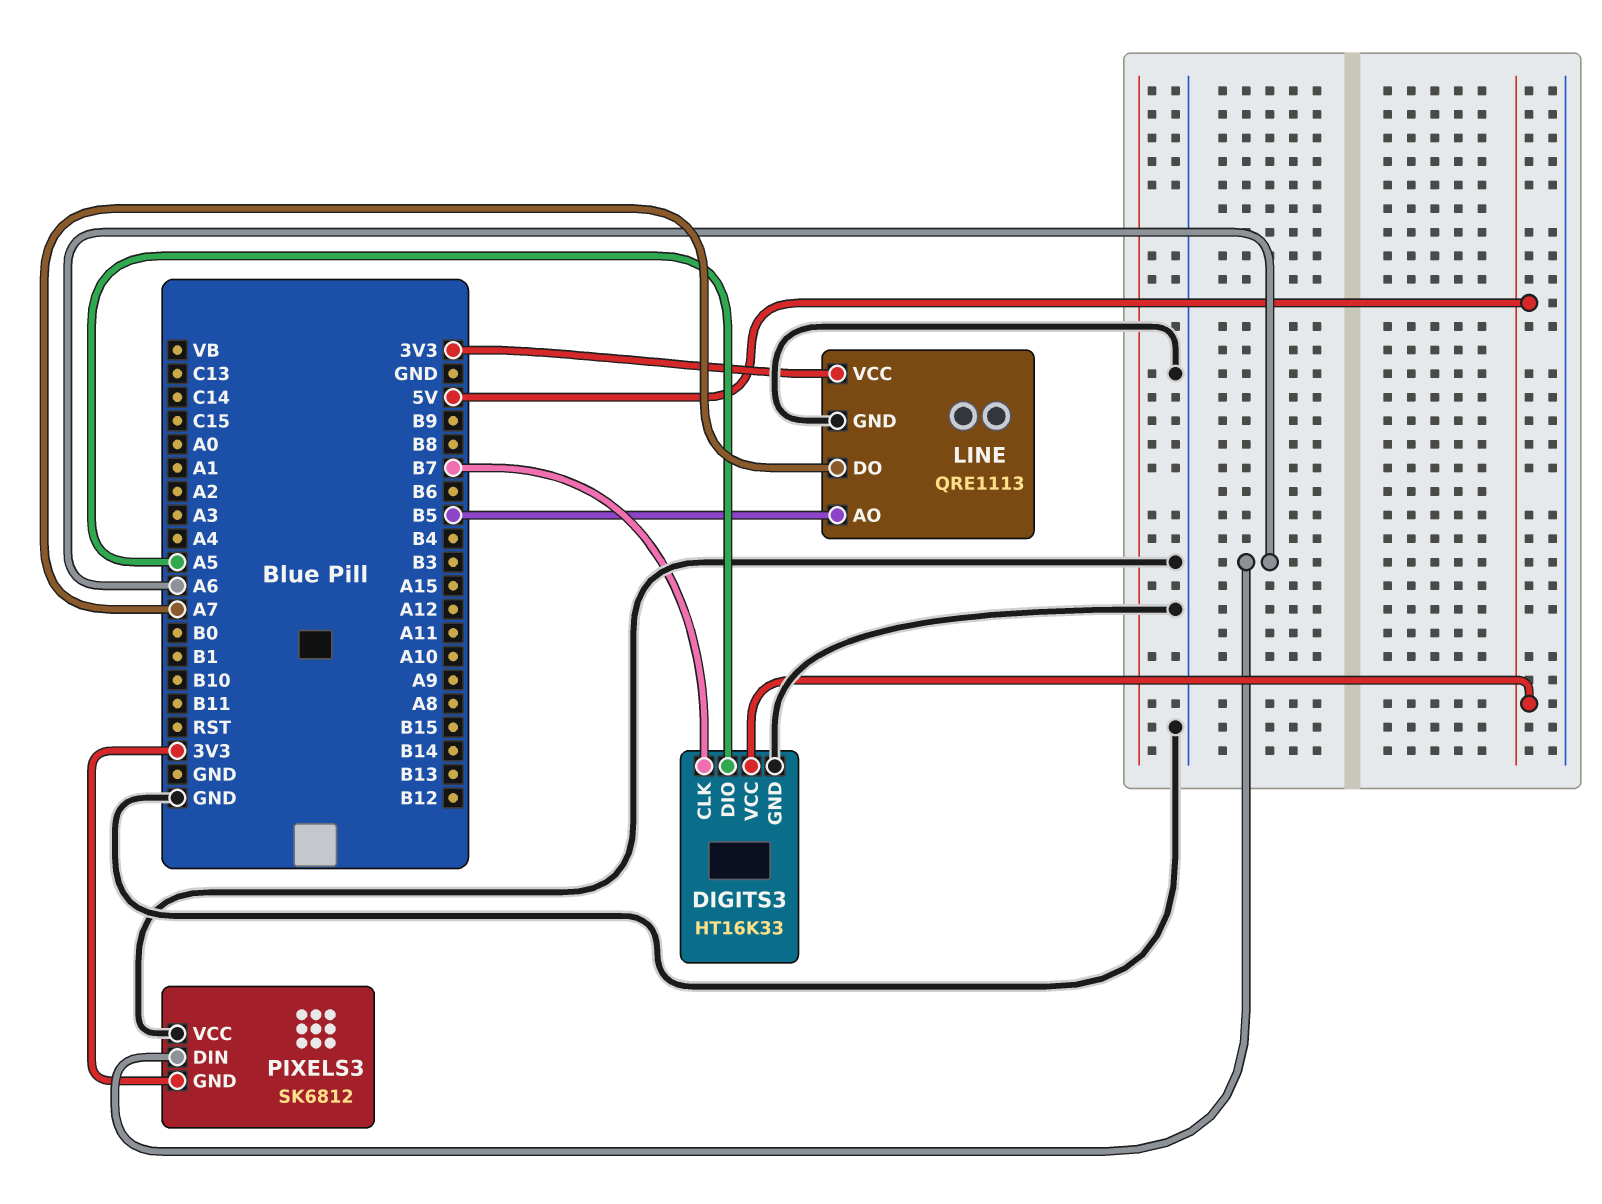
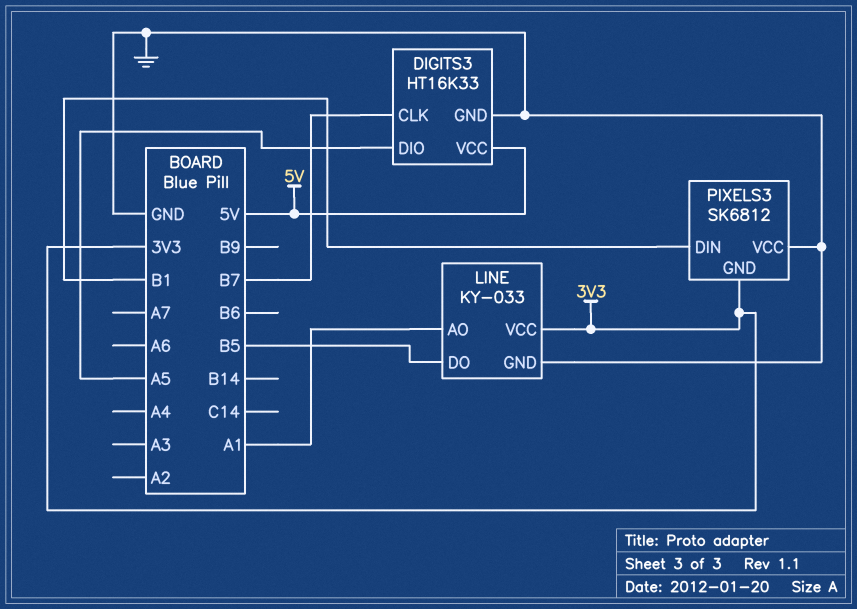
LINE: QRE1113 -> KY-033
LINE pin AO: B5 -> A1
LINE pin DO: A7 -> B5
PIXELS3 pin DIN: A6 -> B1

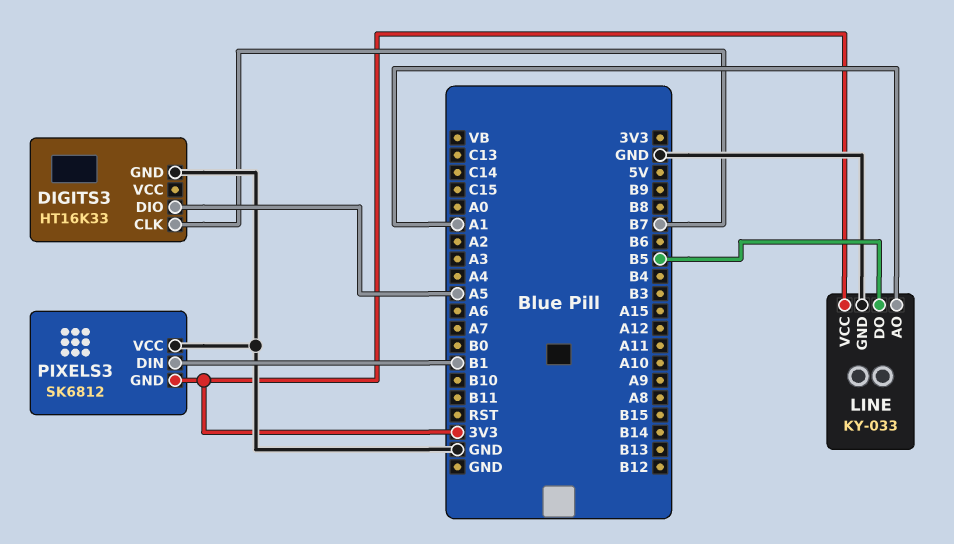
DIGITS3 pin VCC: 5V -> none

